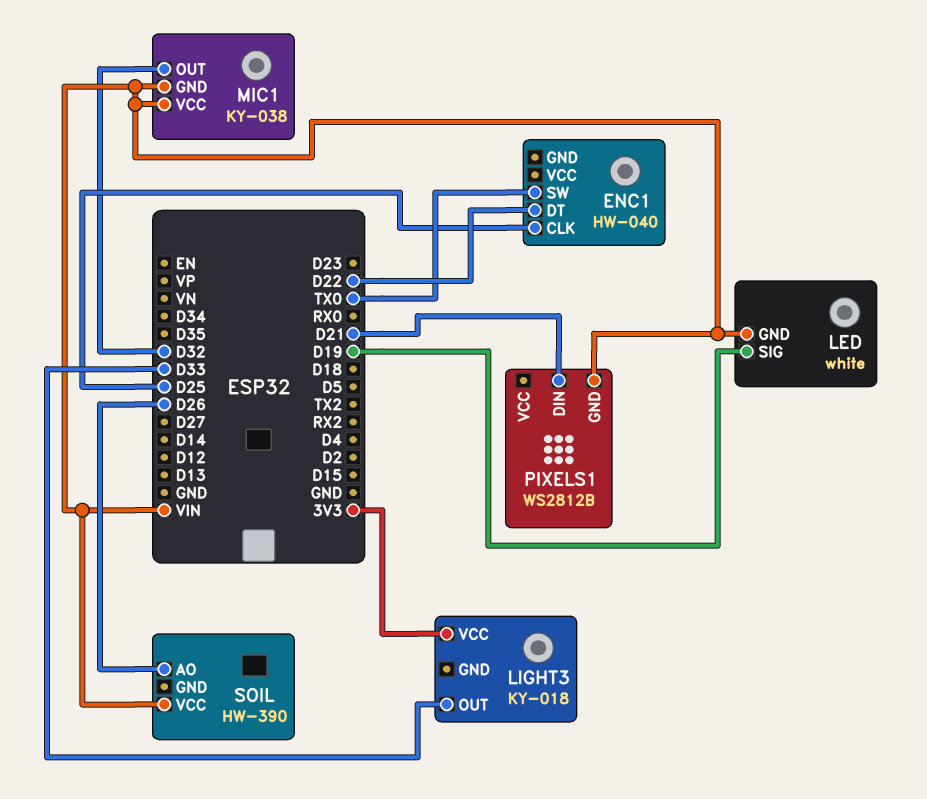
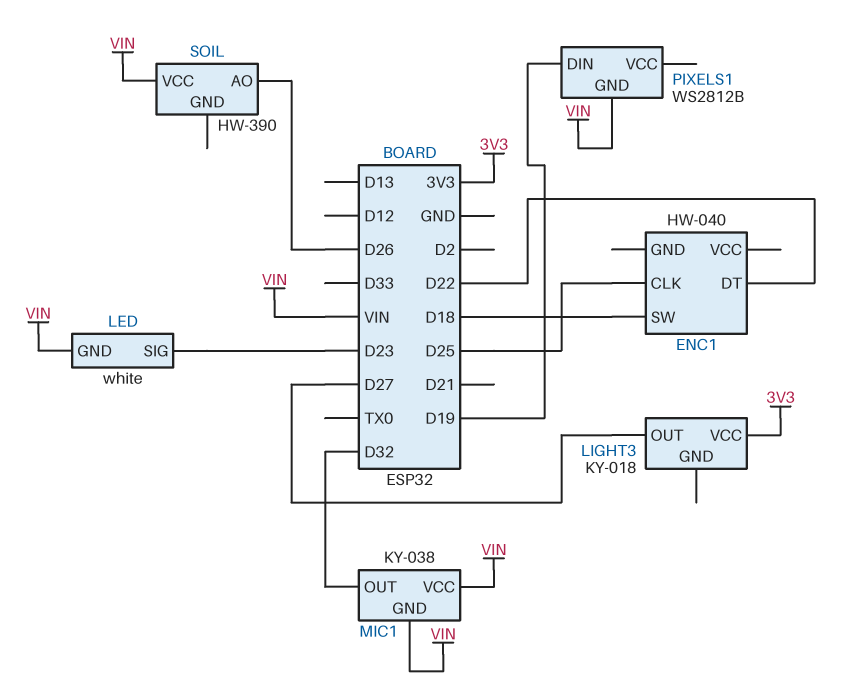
ENC1 pin SW: TX0 -> D18
LED pin SIG: D19 -> D23
LIGHT3 pin OUT: D33 -> D27
PIXELS1 pin DIN: D21 -> D19

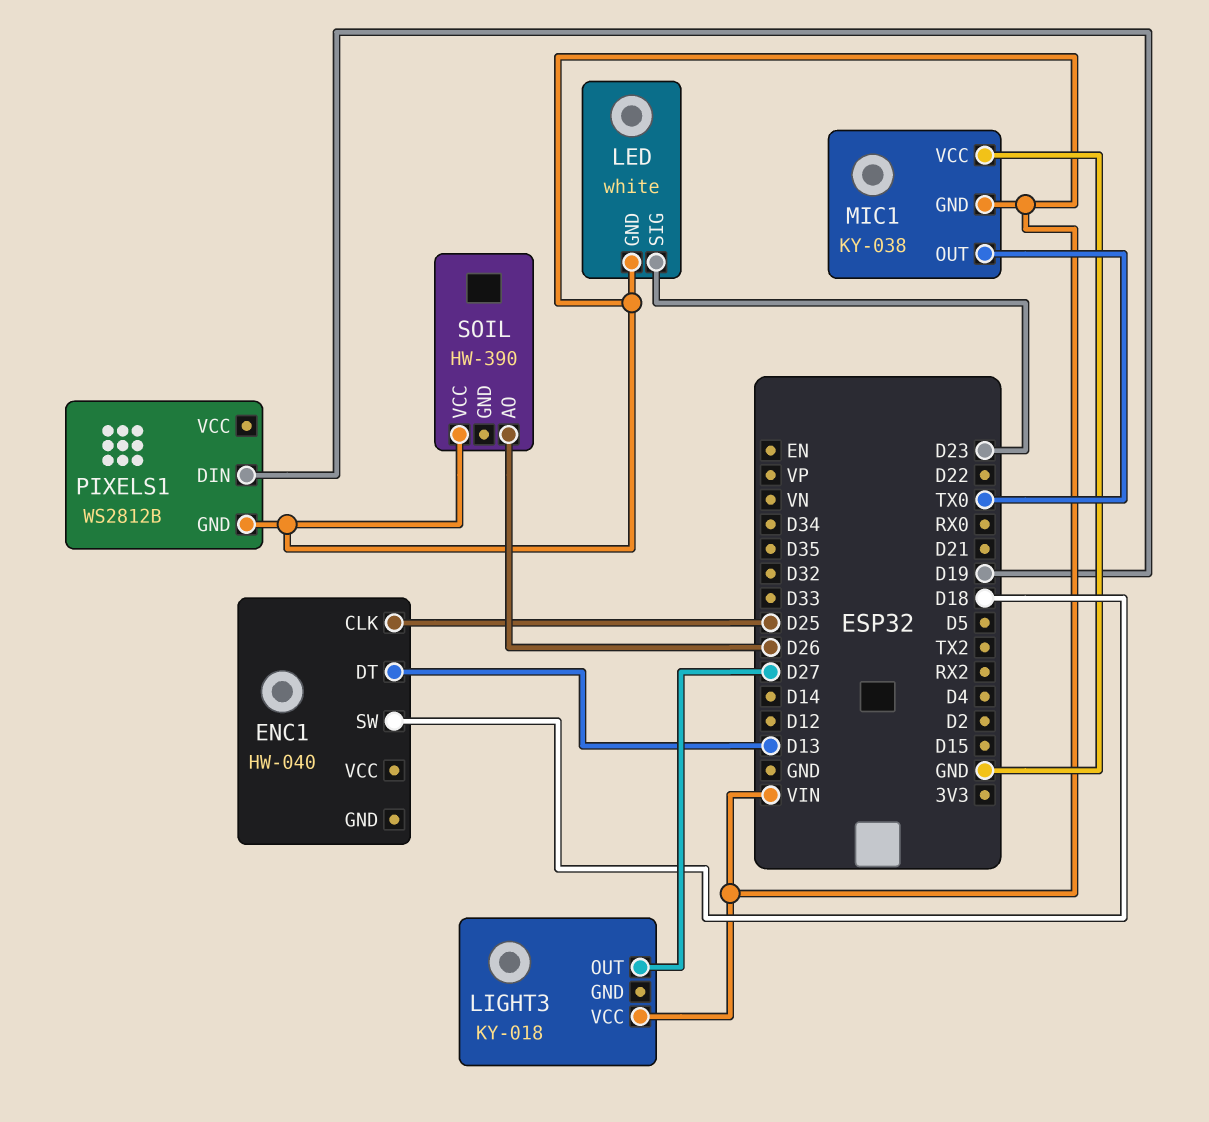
ENC1 pin DT: D22 -> D13
LIGHT3 pin VCC: 3V3 -> VIN
MIC1 pin OUT: D32 -> TX0
MIC1 pin VCC: VIN -> GND

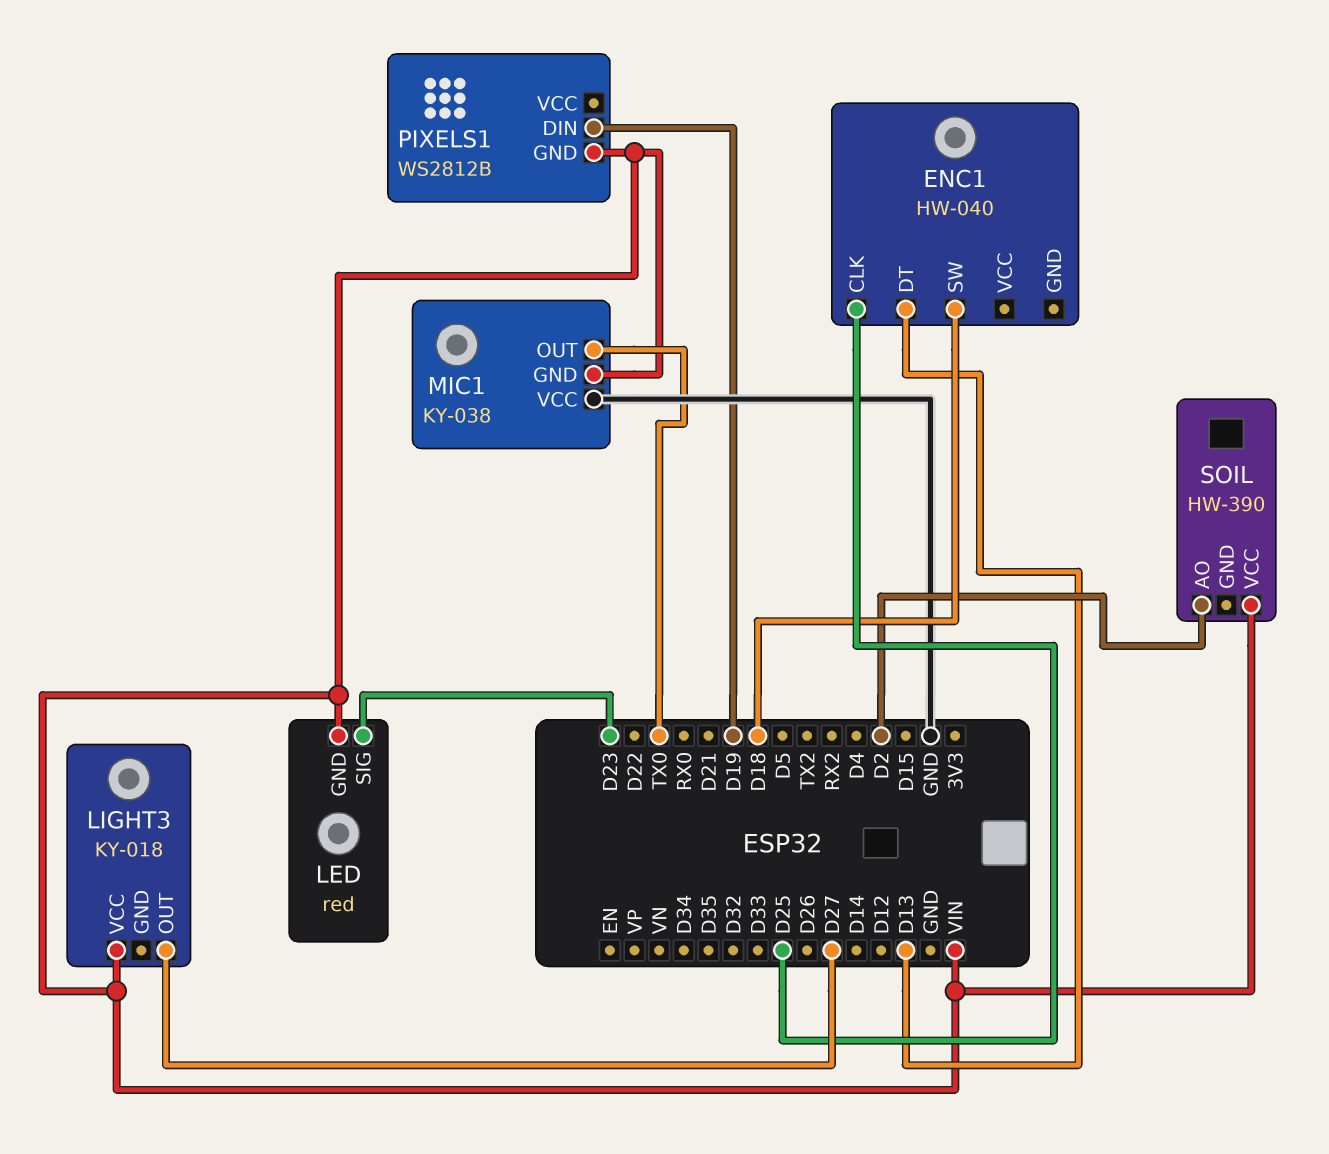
LED: white -> red
SOIL pin AO: D26 -> D2

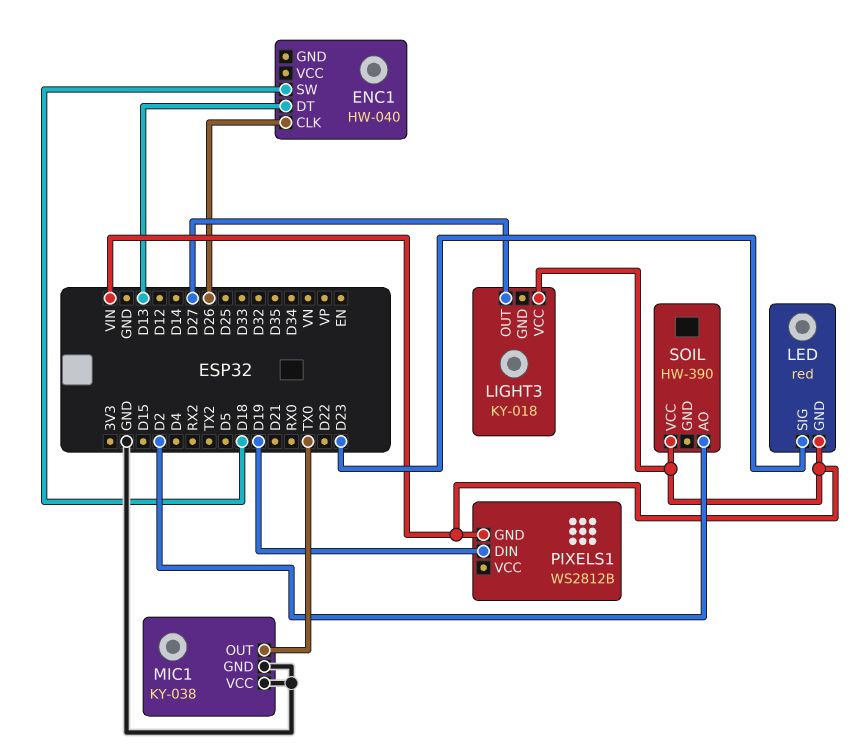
ENC1 pin CLK: D25 -> D26
MIC1 pin GND: VIN -> GND

